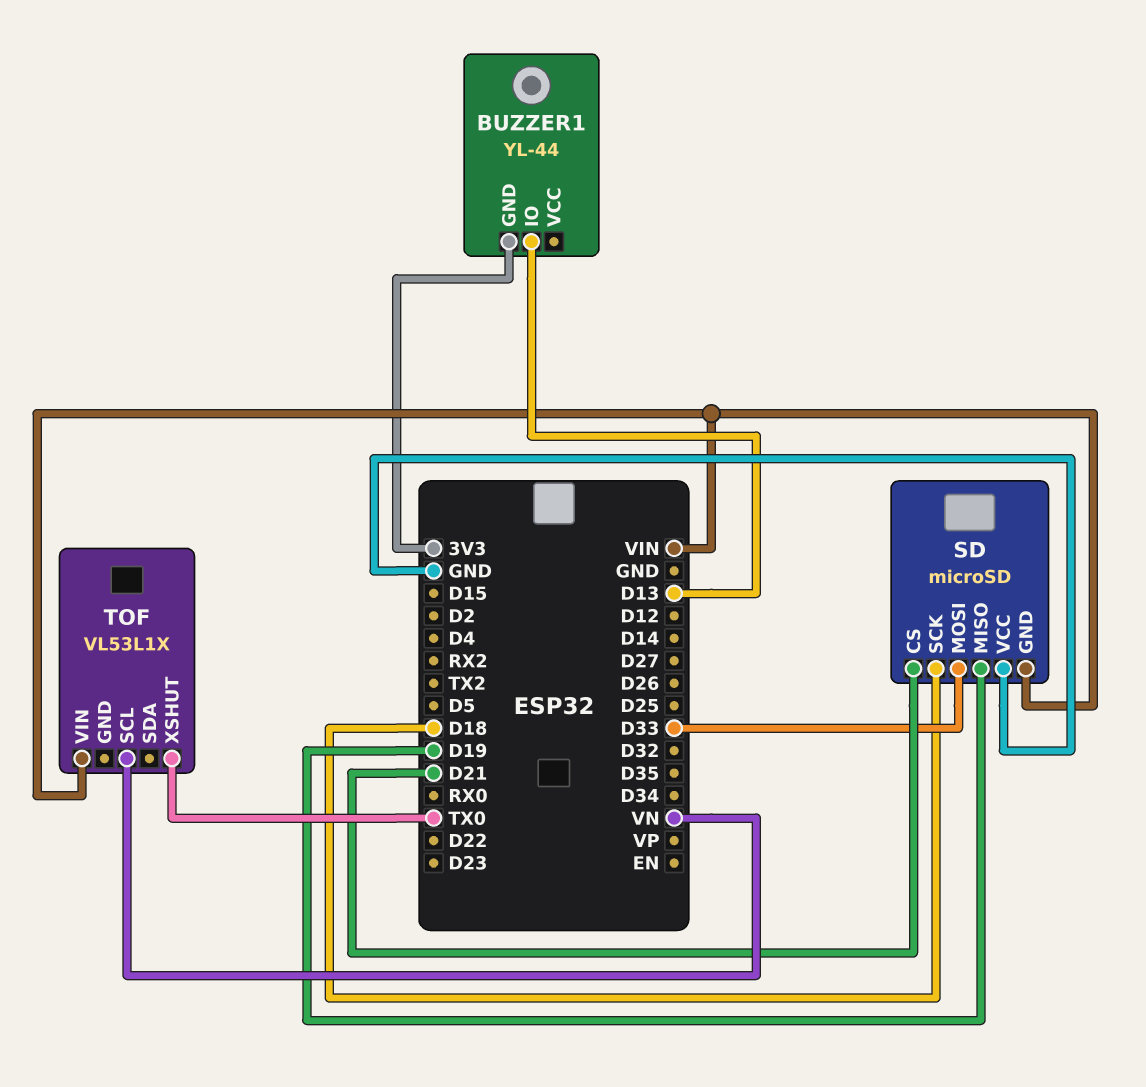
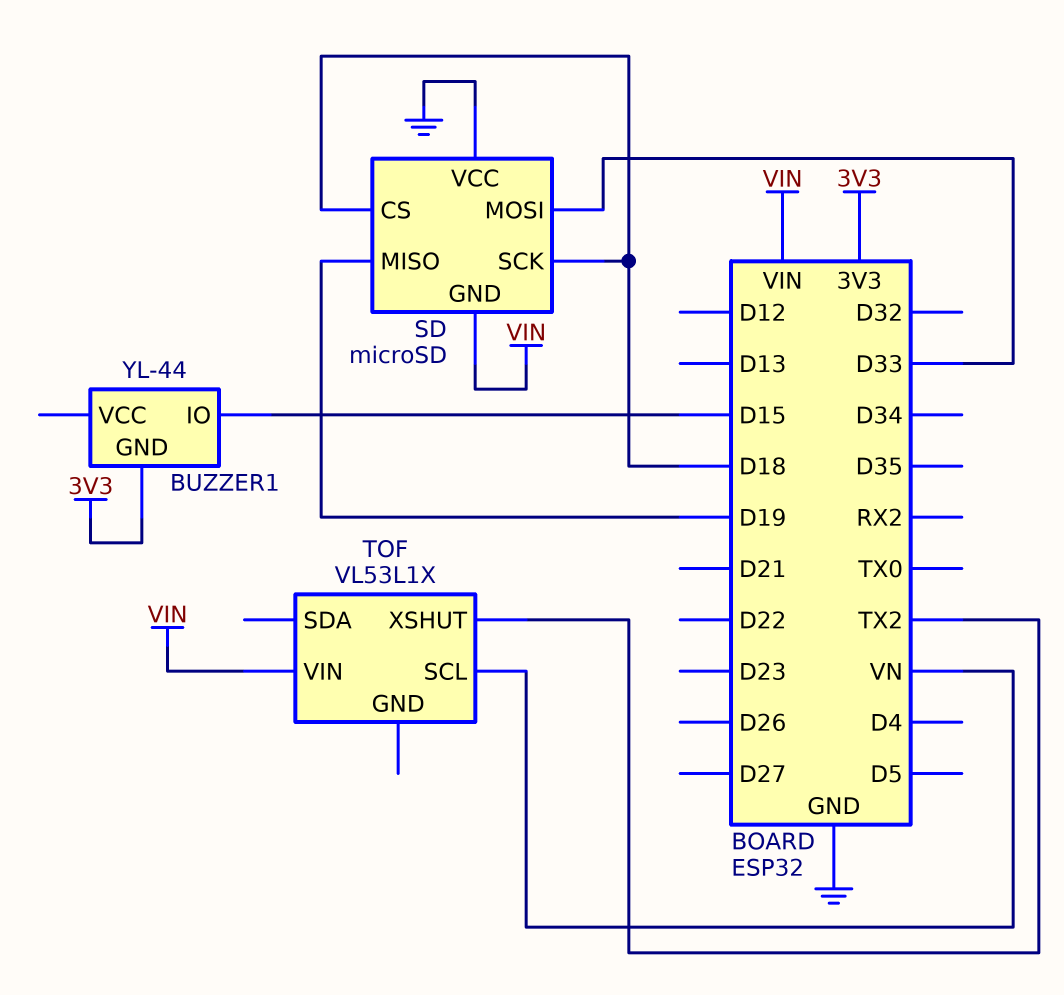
BUZZER1 pin IO: D13 -> D15
SD pin CS: D21 -> D18
TOF pin XSHUT: TX0 -> TX2

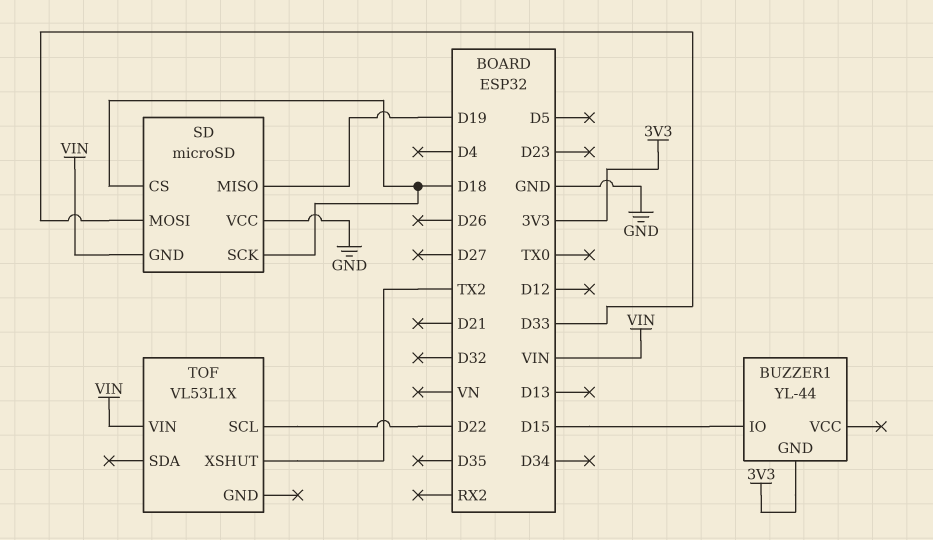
TOF pin SCL: VN -> D22

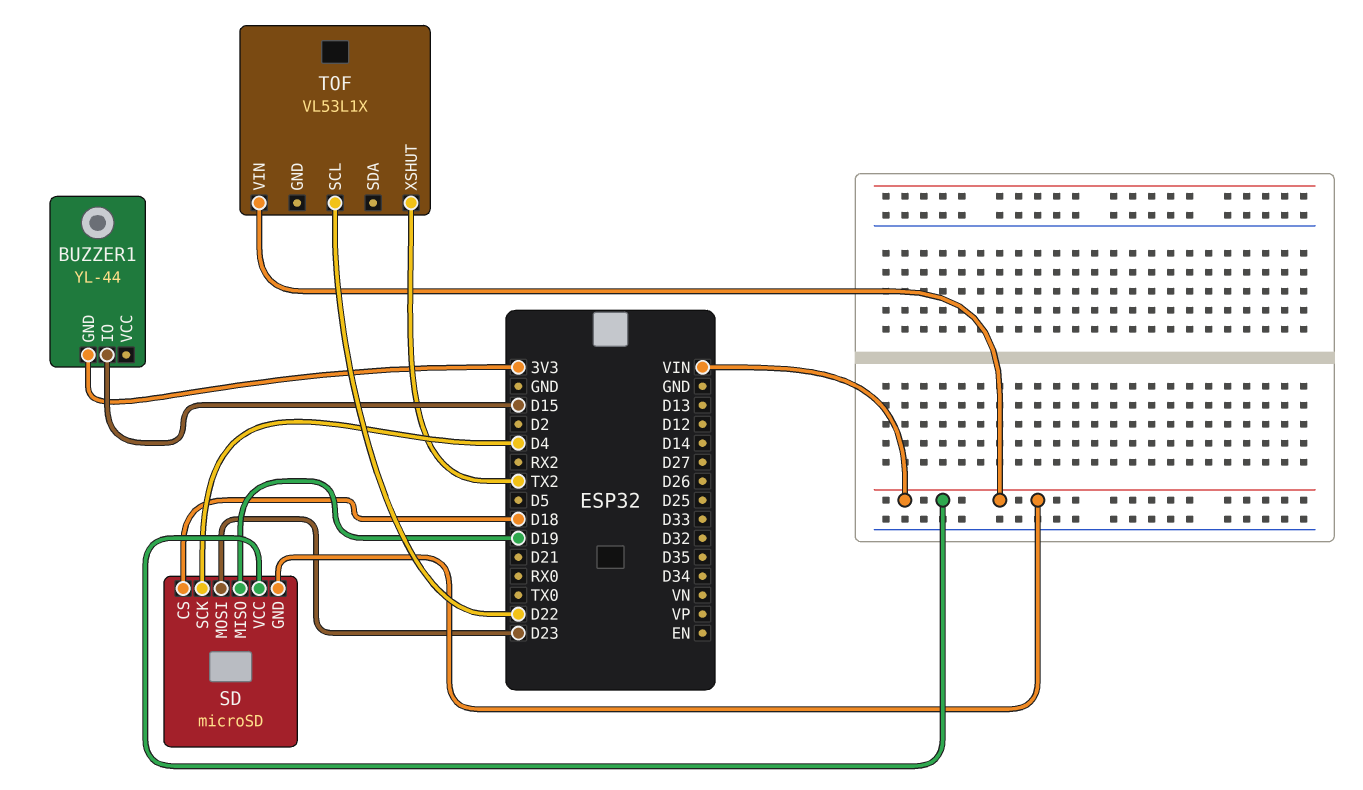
SD pin MOSI: D33 -> D23
SD pin SCK: D18 -> D4
SD pin VCC: GND -> VIN

